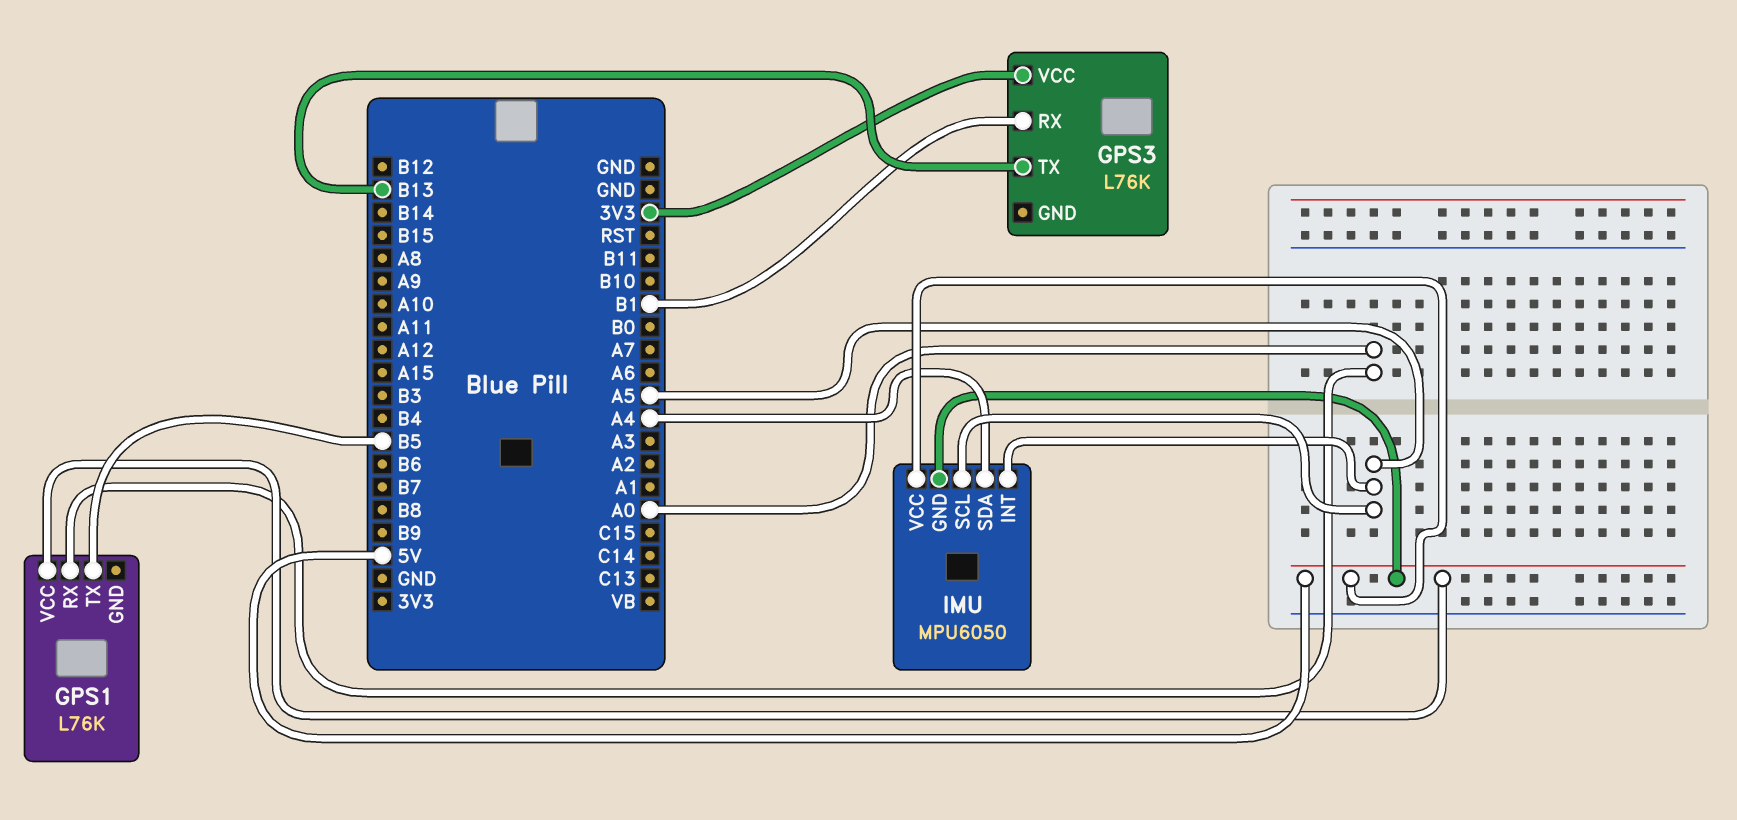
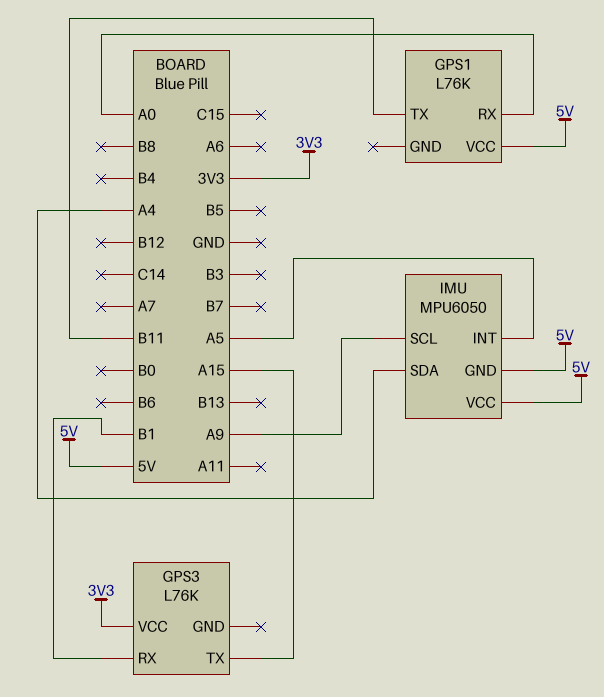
GPS1 pin TX: B5 -> B11
GPS3 pin TX: B13 -> A15
IMU pin SCL: A5 -> A9

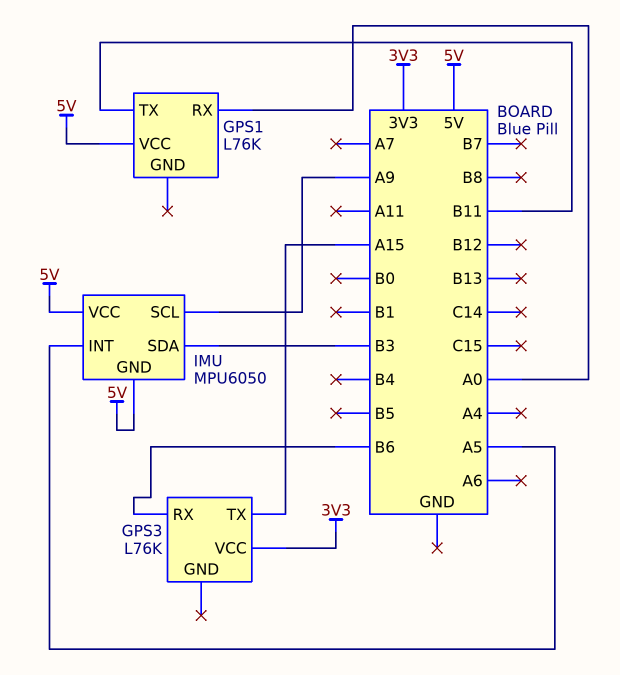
GPS3 pin RX: B1 -> B6
IMU pin SDA: A4 -> B3

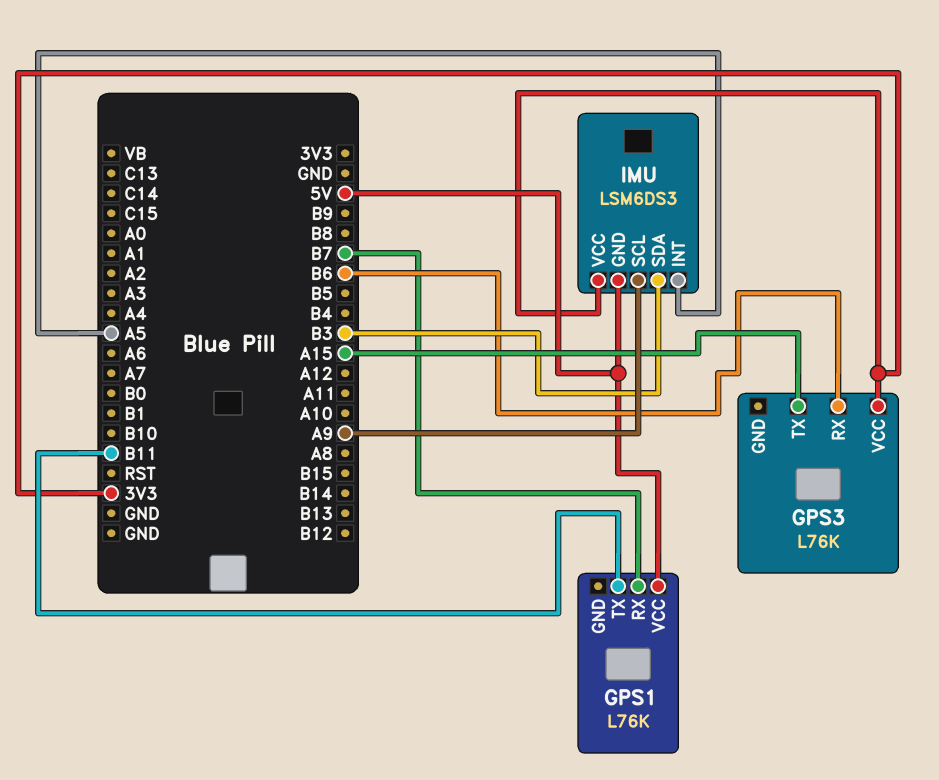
GPS1 pin RX: A0 -> B7
IMU: MPU6050 -> LSM6DS3
IMU pin VCC: 5V -> 3V3

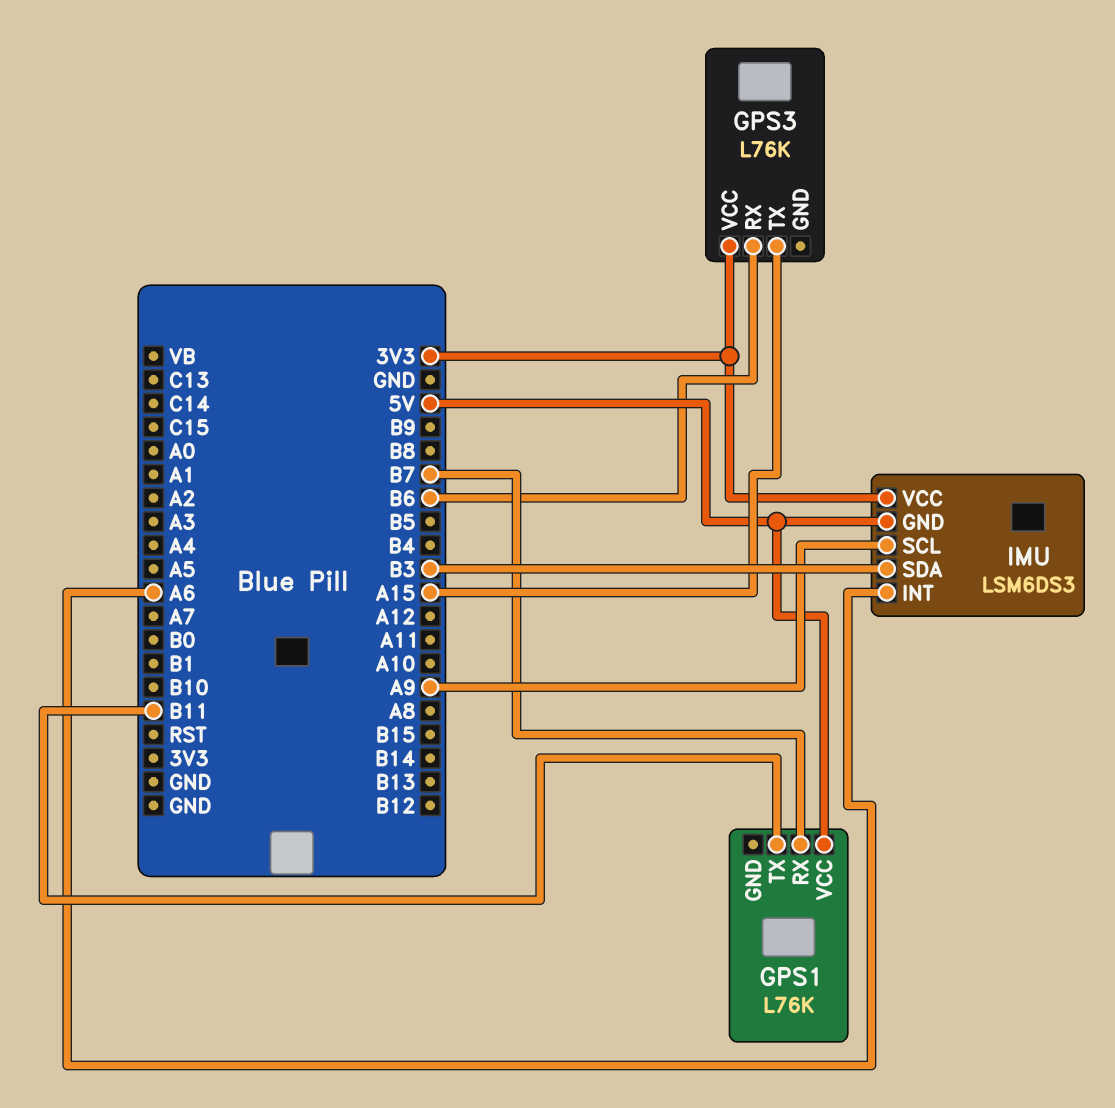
IMU pin INT: A5 -> A6

